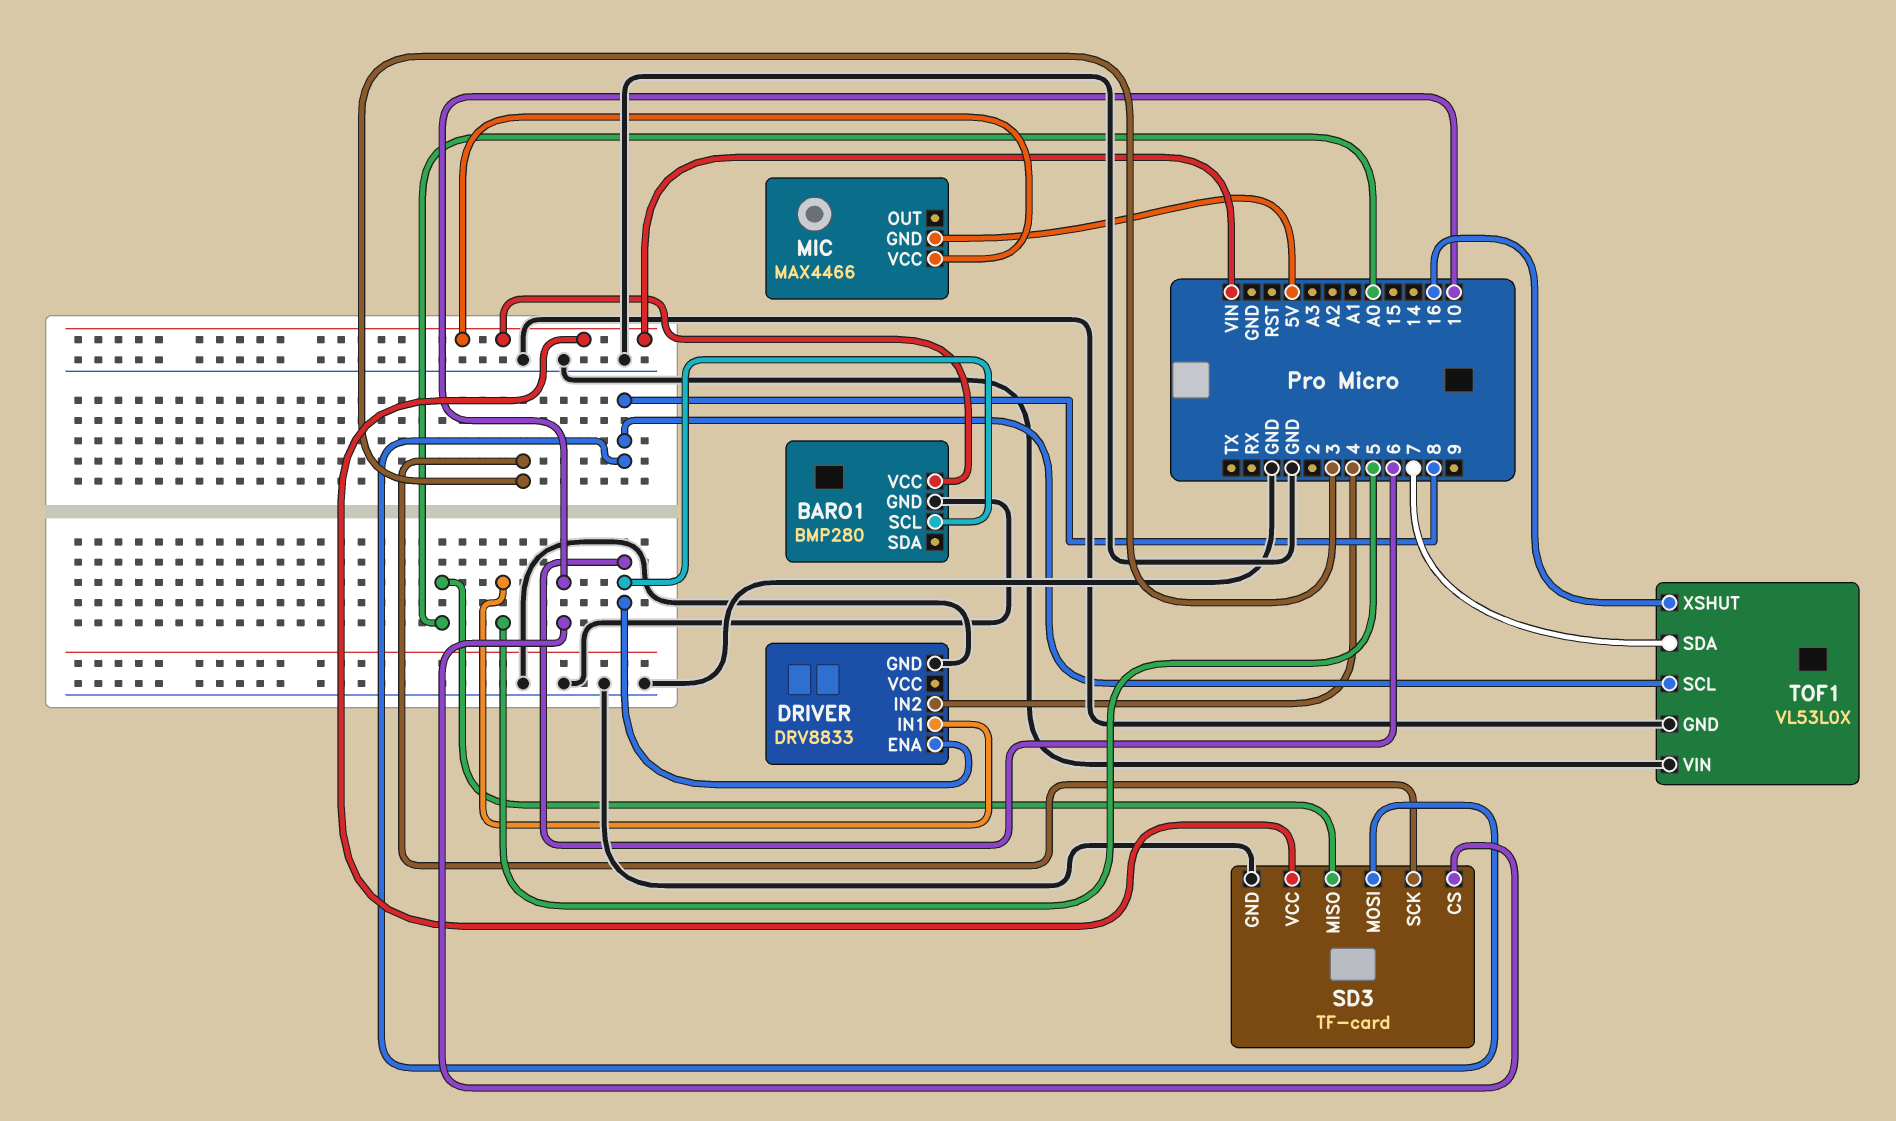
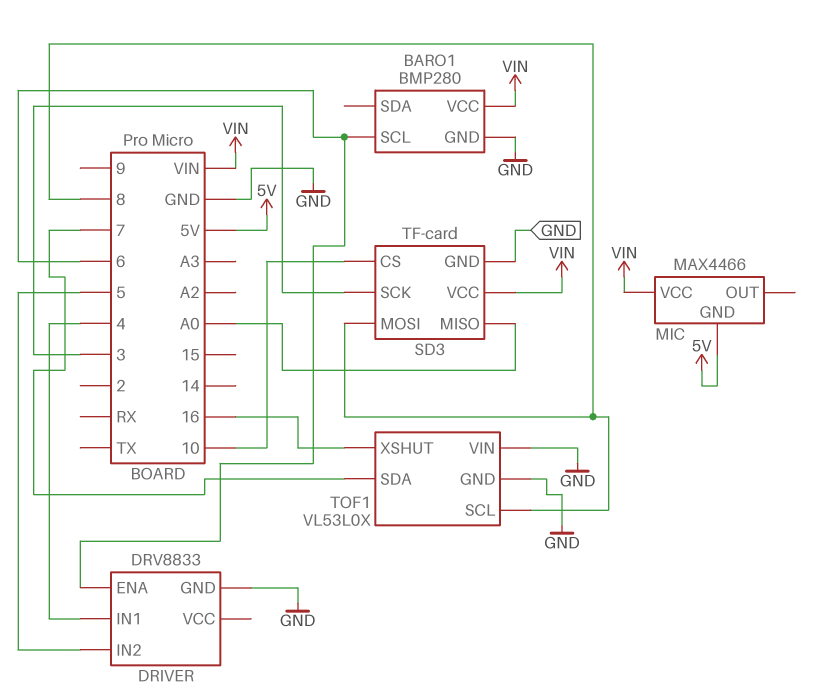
DRIVER pin IN1: 5 -> 4
DRIVER pin IN2: 4 -> 5

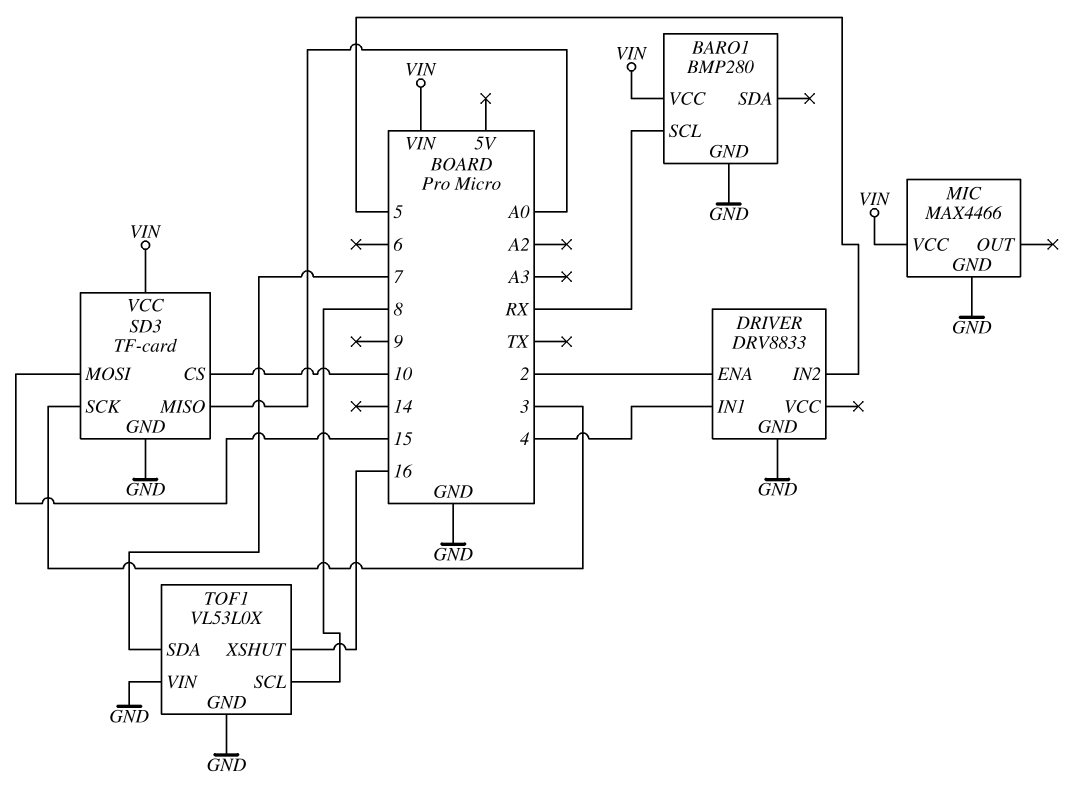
BARO1 pin SCL: 6 -> RX
DRIVER pin ENA: 6 -> 2
MIC pin GND: 5V -> GND
SD3 pin MOSI: 8 -> 15

